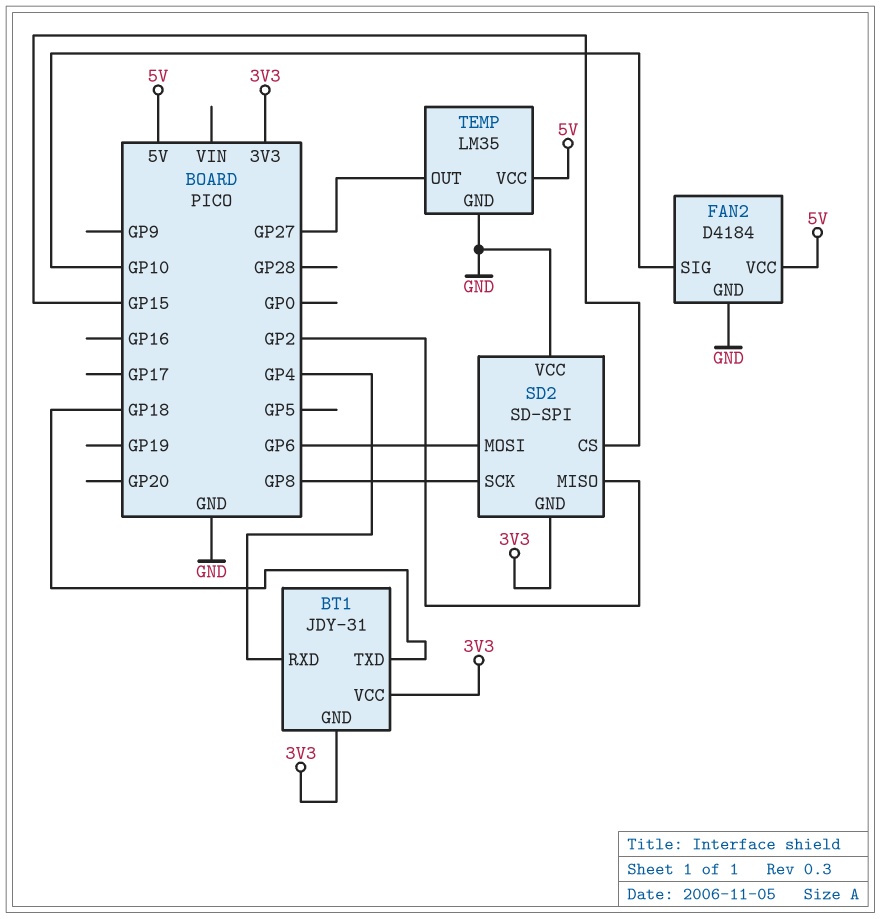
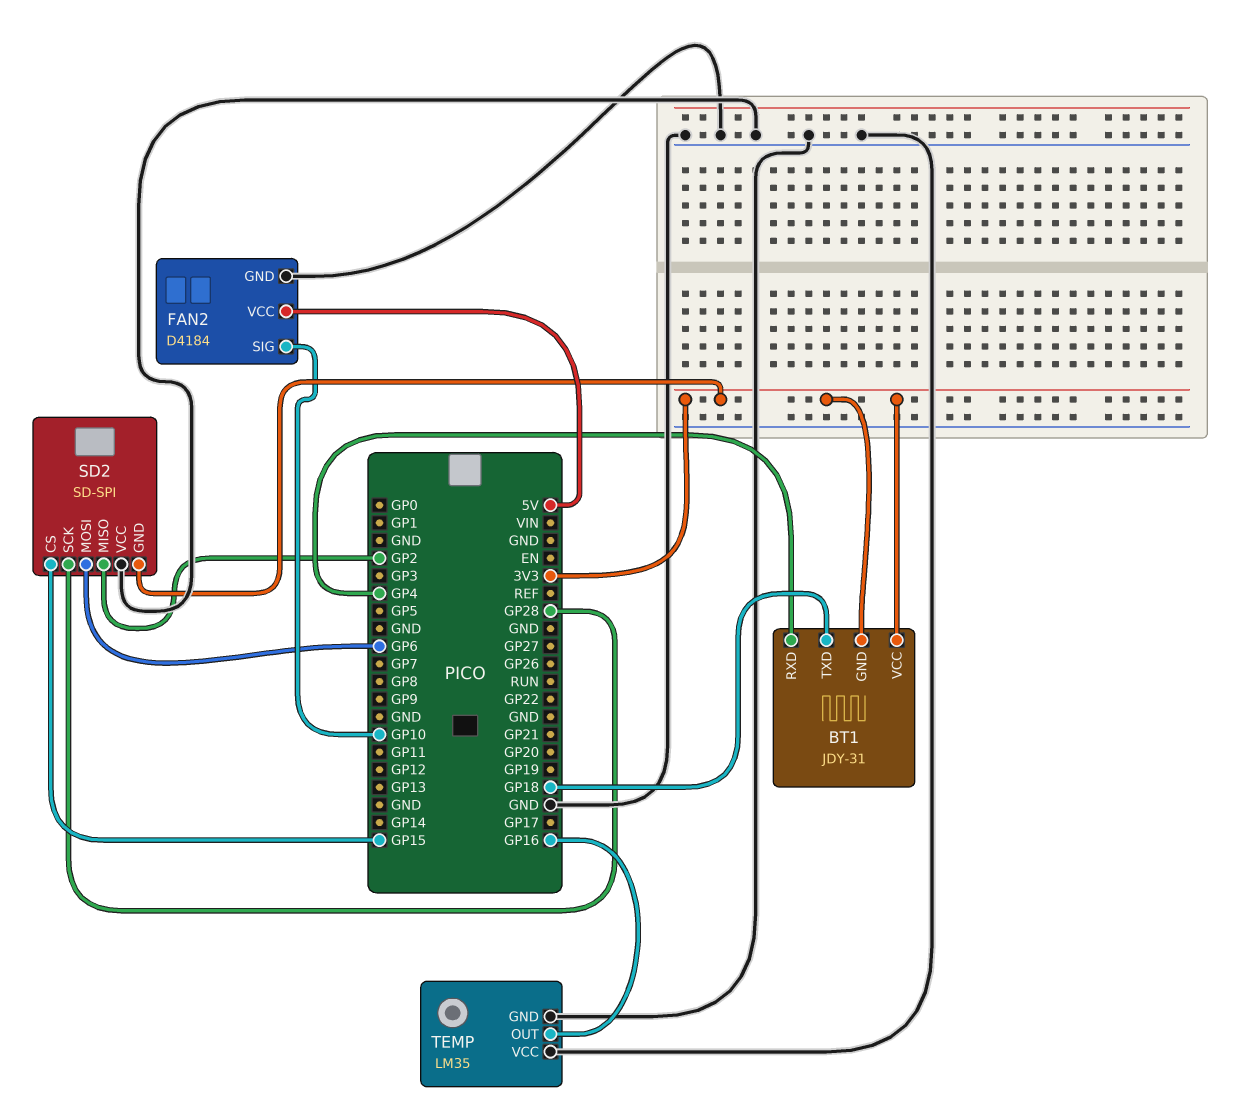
SD2 pin SCK: GP8 -> GP28
TEMP pin OUT: GP27 -> GP16
TEMP pin VCC: 5V -> GND

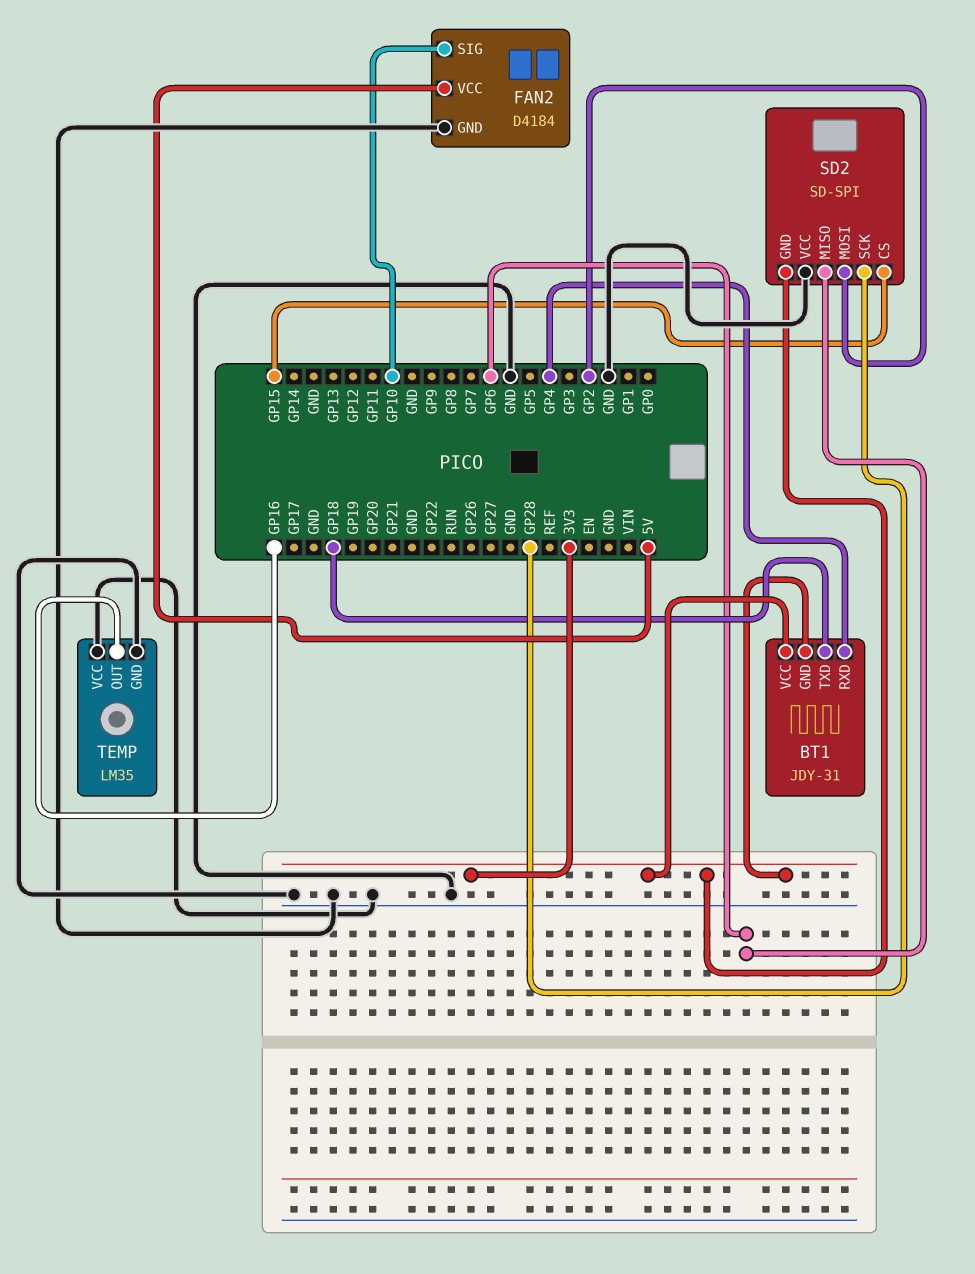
SD2 pin MISO: GP2 -> GP6
SD2 pin MOSI: GP6 -> GP2

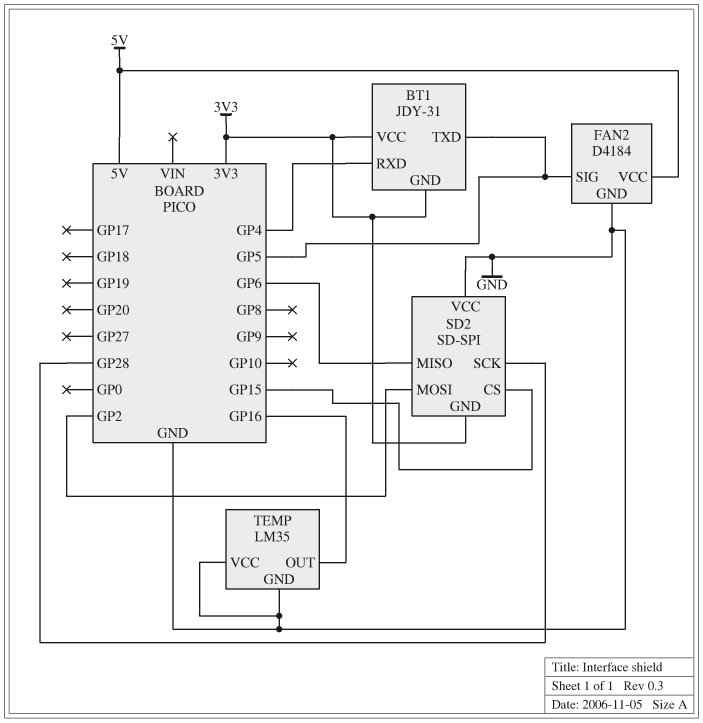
BT1 pin TXD: GP18 -> GP5
FAN2 pin SIG: GP10 -> GP5

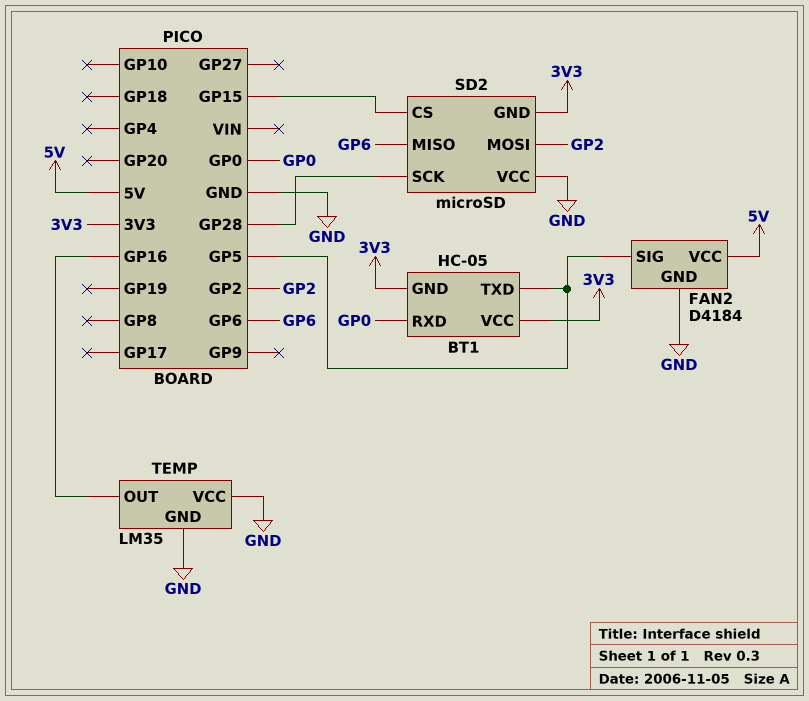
BT1: JDY-31 -> HC-05
BT1 pin RXD: GP4 -> GP0
SD2: SD-SPI -> microSD

